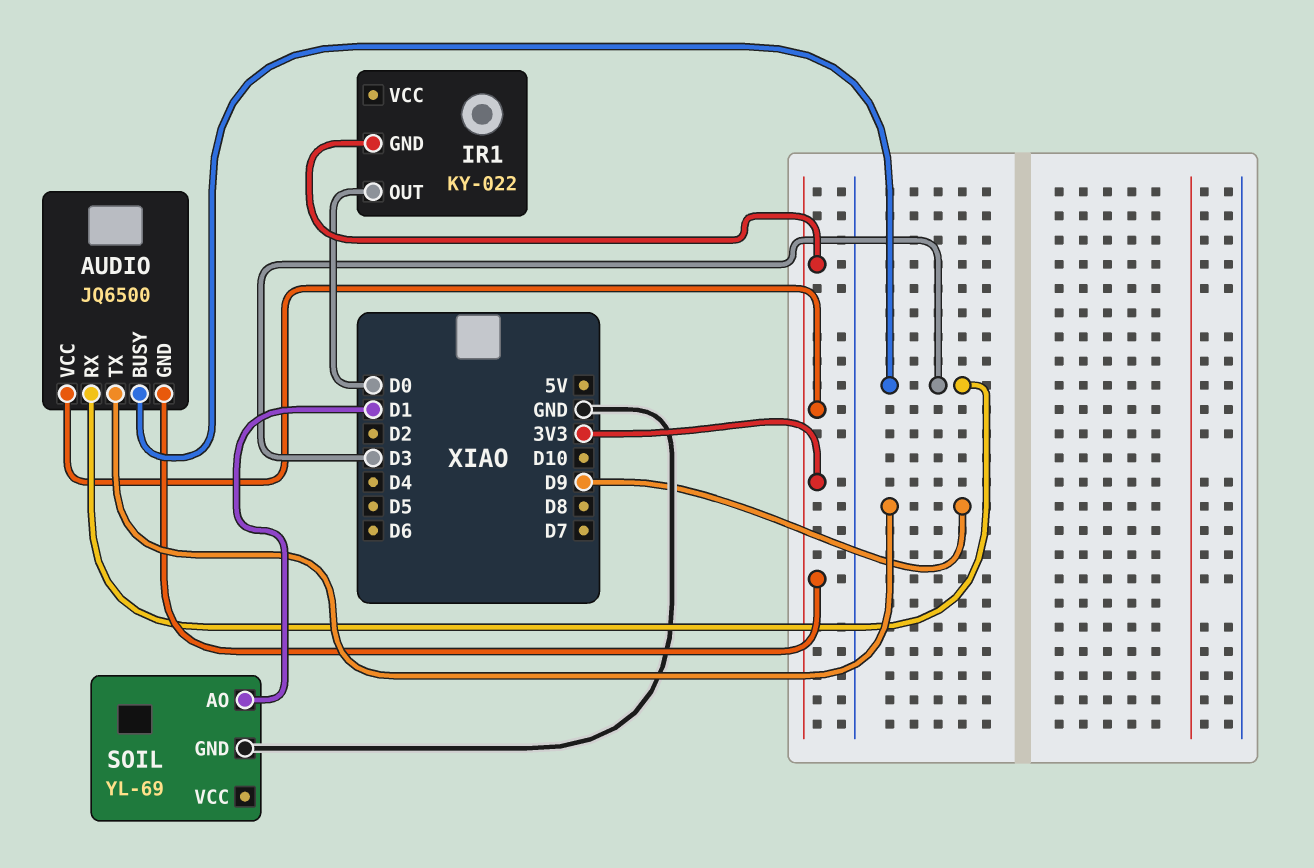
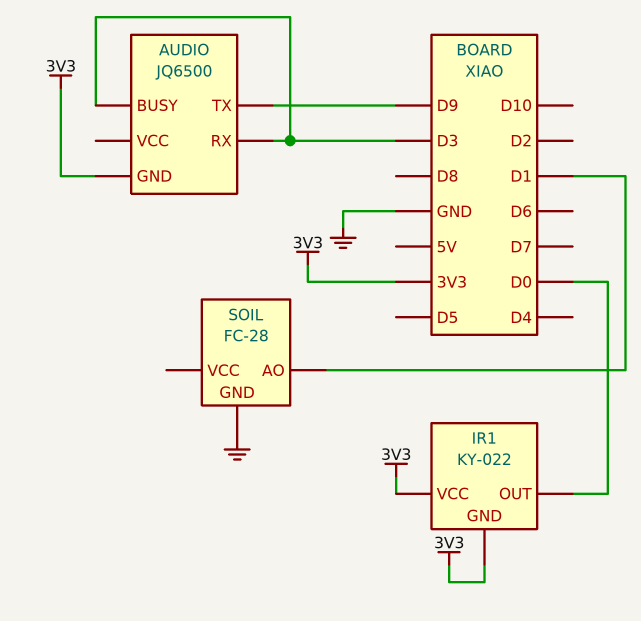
AUDIO pin VCC: 3V3 -> none
IR1 pin VCC: none -> 3V3
SOIL: YL-69 -> FC-28

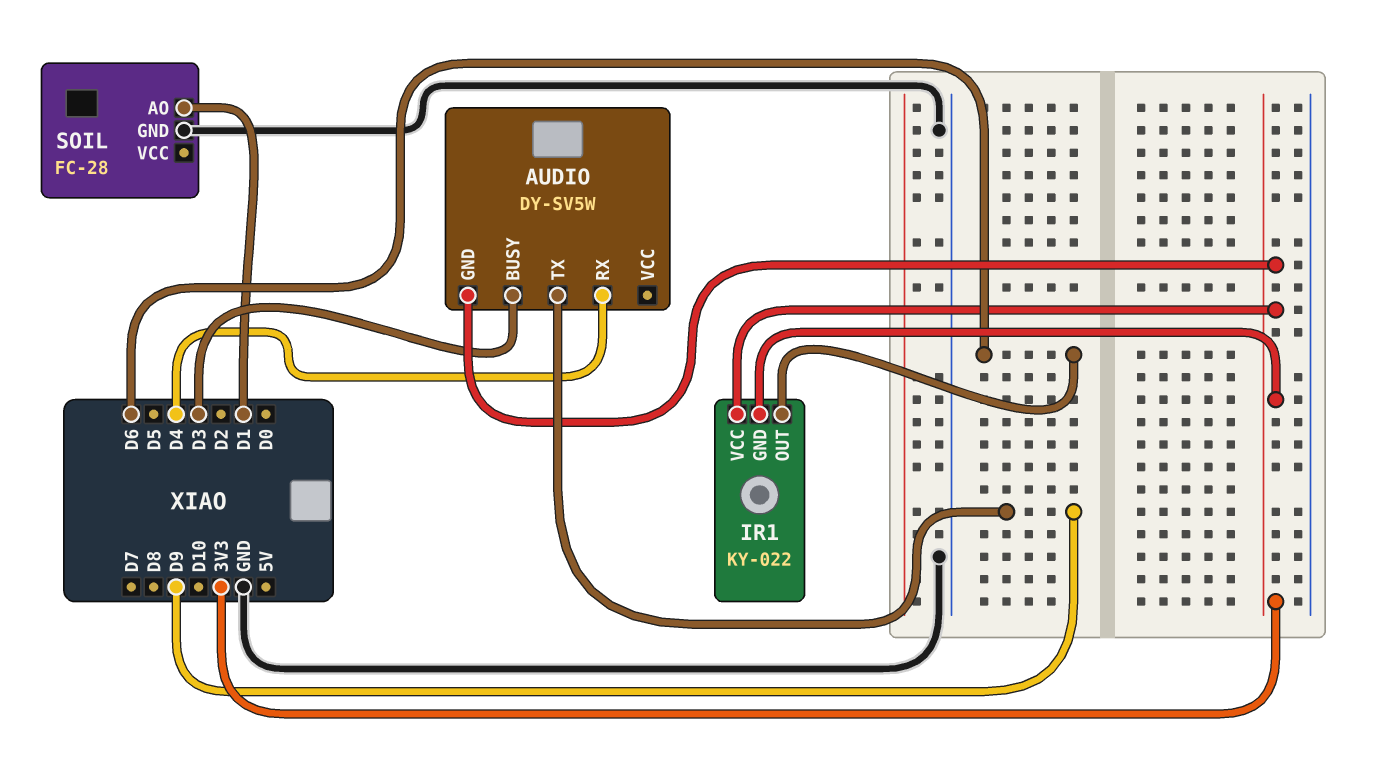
AUDIO: JQ6500 -> DY-SV5W
AUDIO pin RX: D3 -> D4
IR1 pin OUT: D0 -> D6

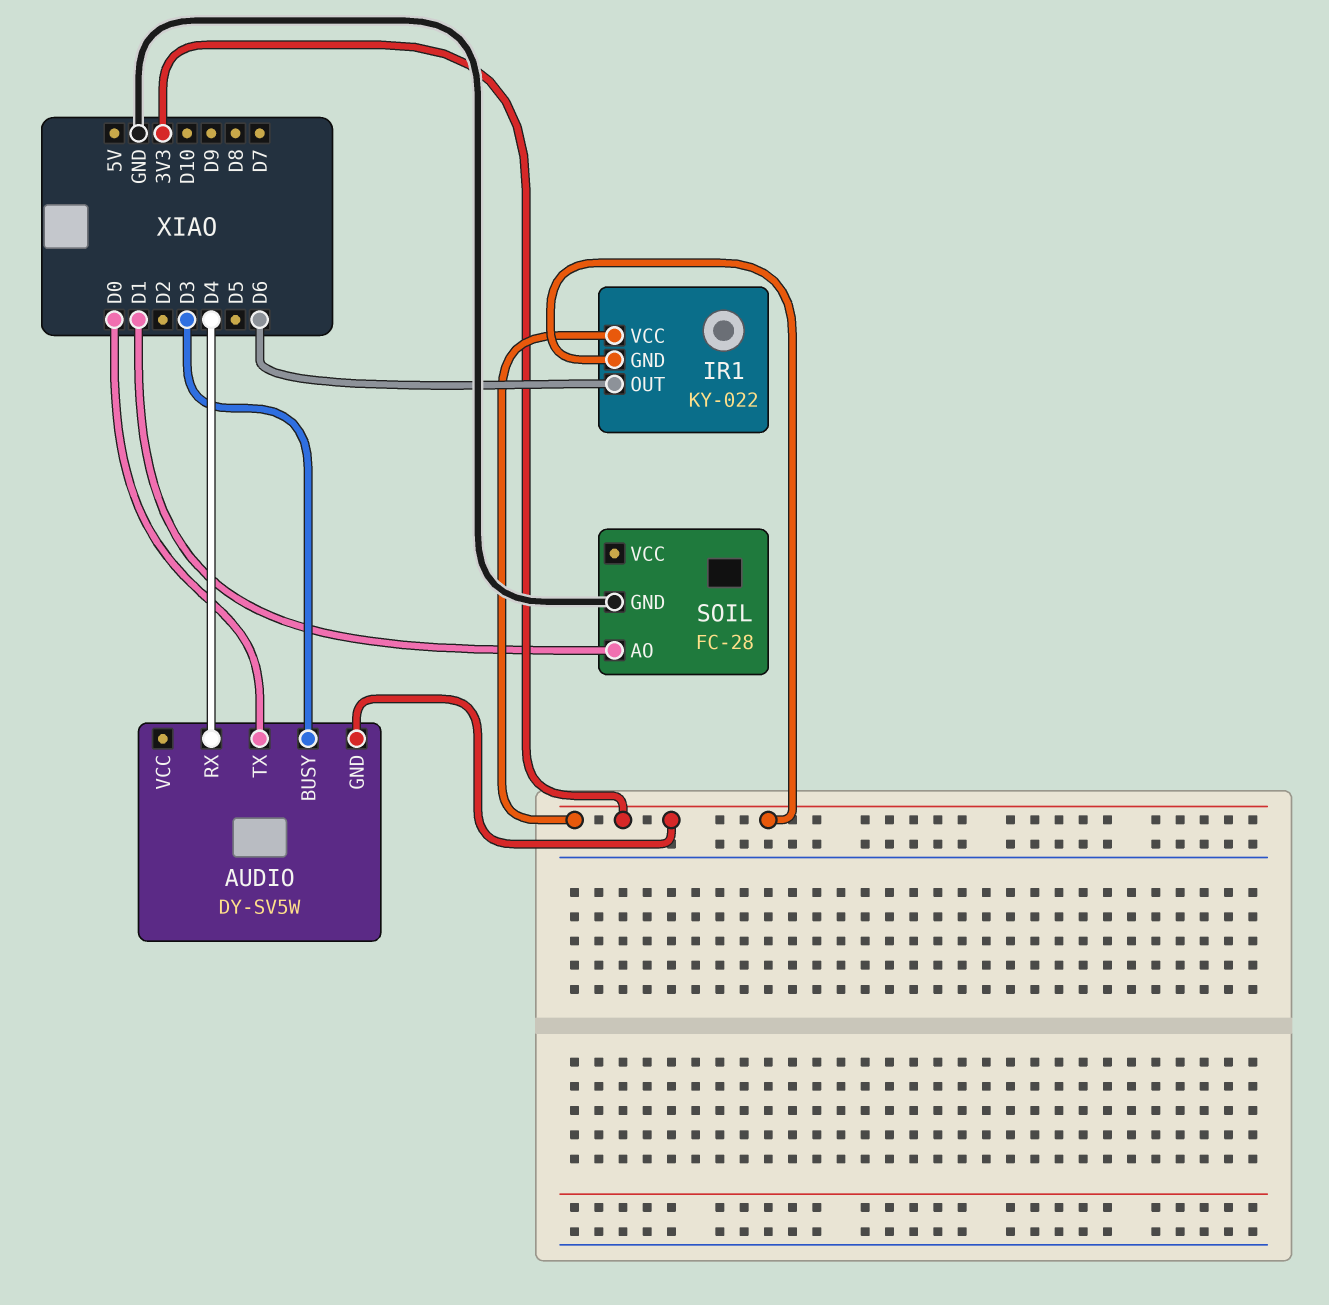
AUDIO pin TX: D9 -> D0

